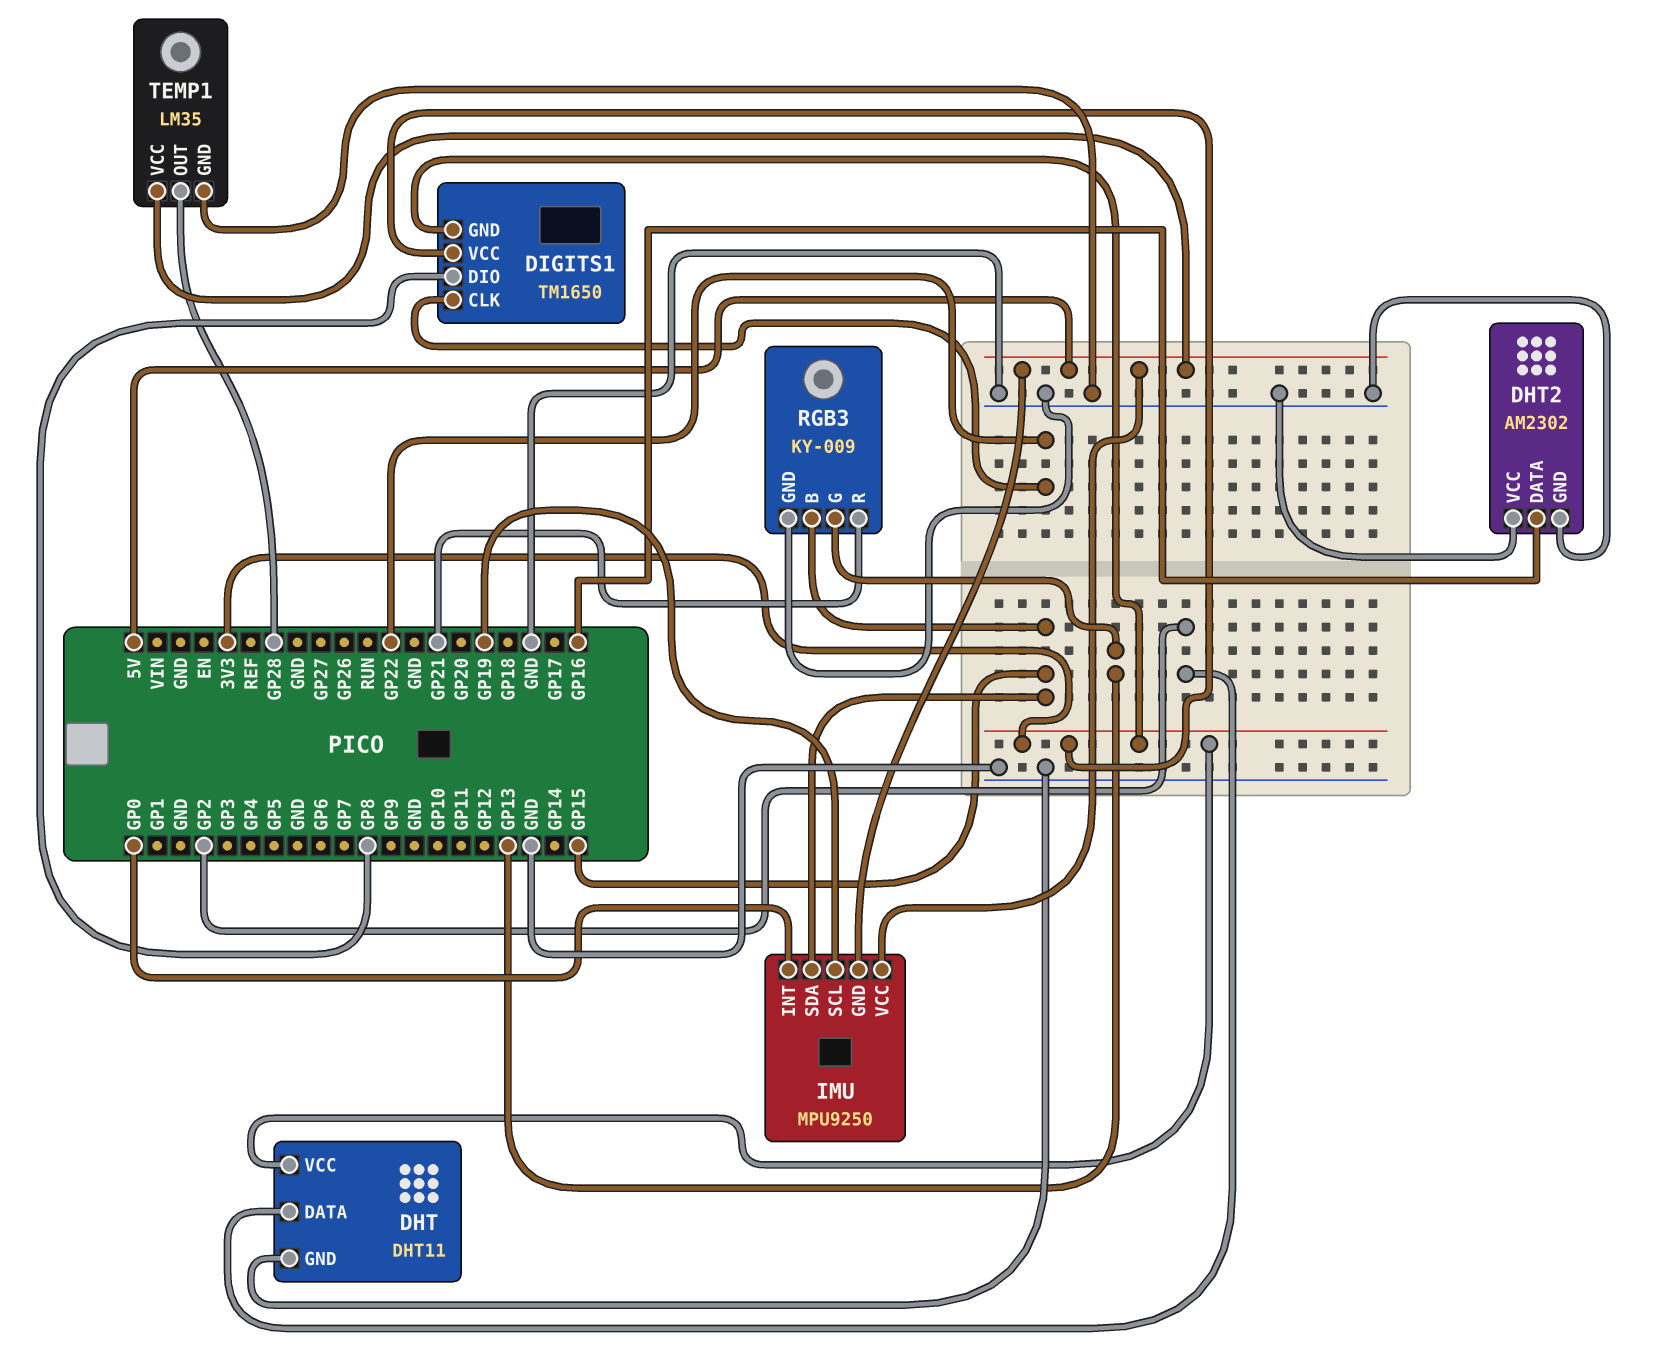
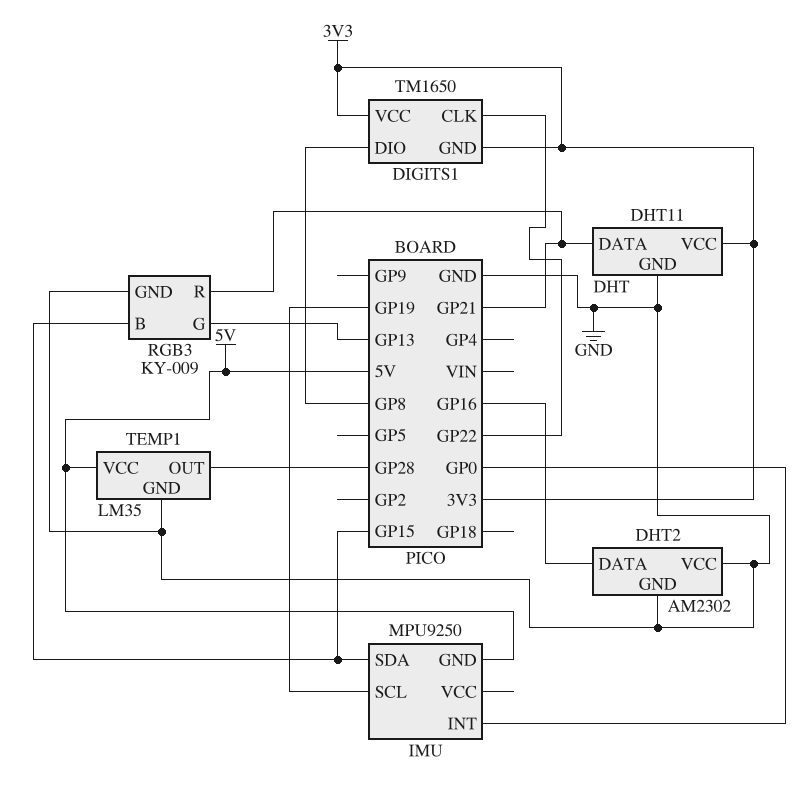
DHT pin DATA: GP2 -> GP21
IMU pin VCC: 5V -> none

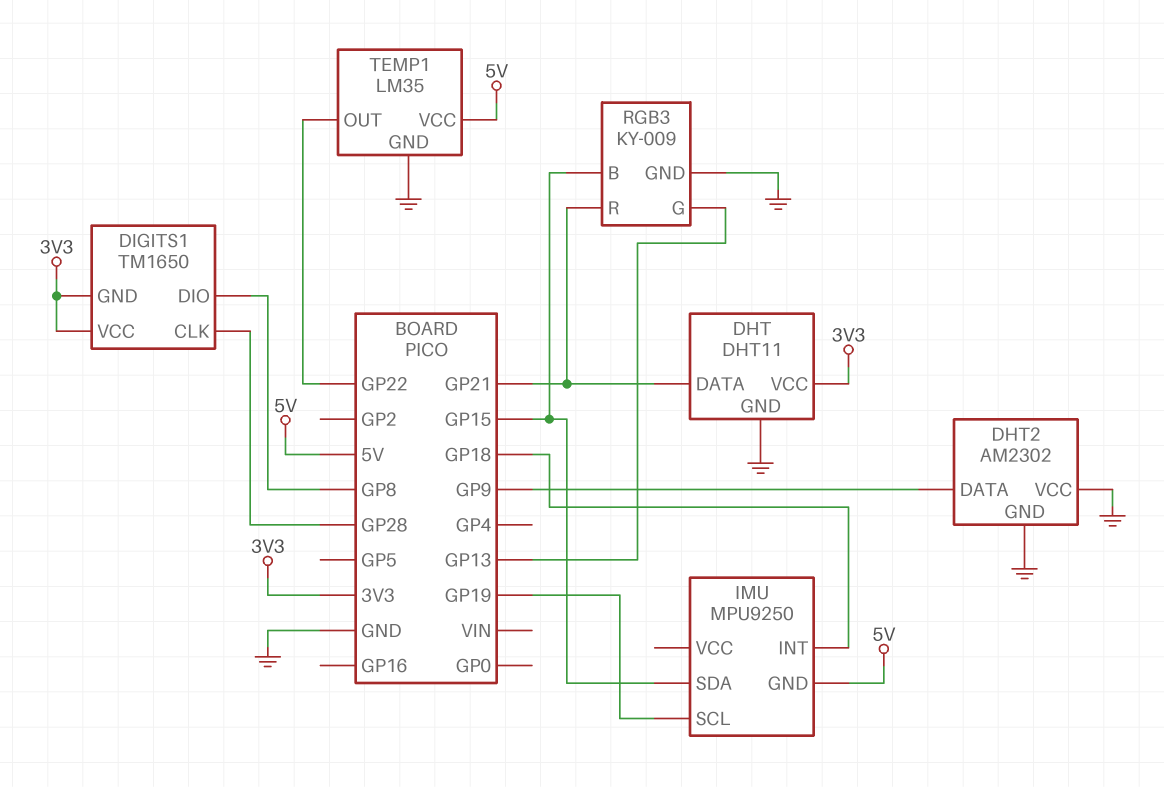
DHT2 pin DATA: GP16 -> GP9
DIGITS1 pin CLK: GP22 -> GP28
IMU pin INT: GP0 -> GP18
TEMP1 pin OUT: GP28 -> GP22

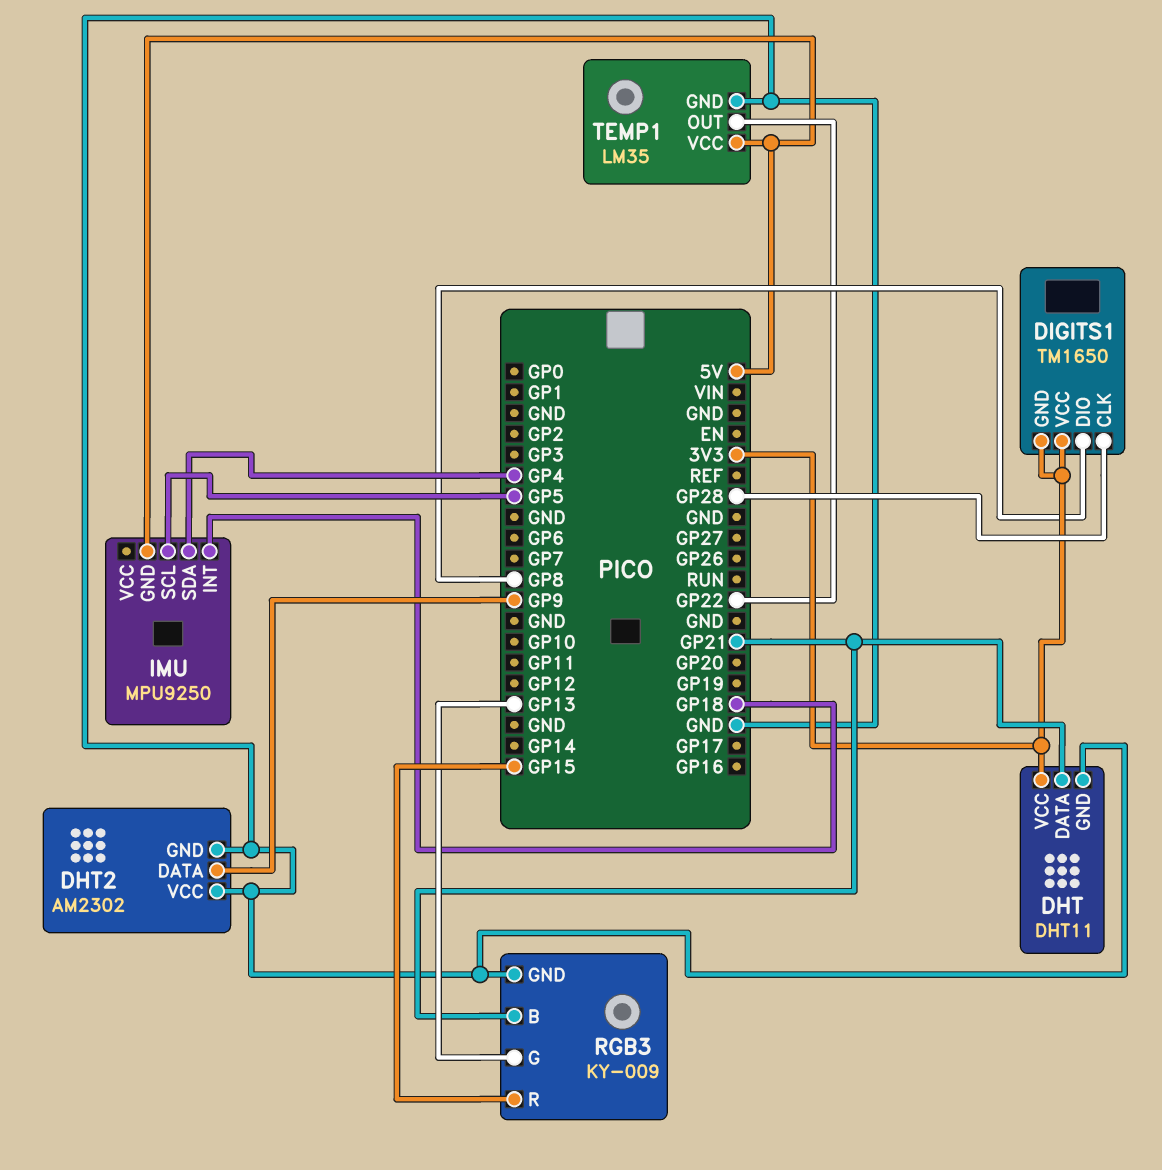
IMU pin SCL: GP19 -> GP5
IMU pin SDA: GP15 -> GP4
RGB3 pin B: GP15 -> GP21
RGB3 pin R: GP21 -> GP15

